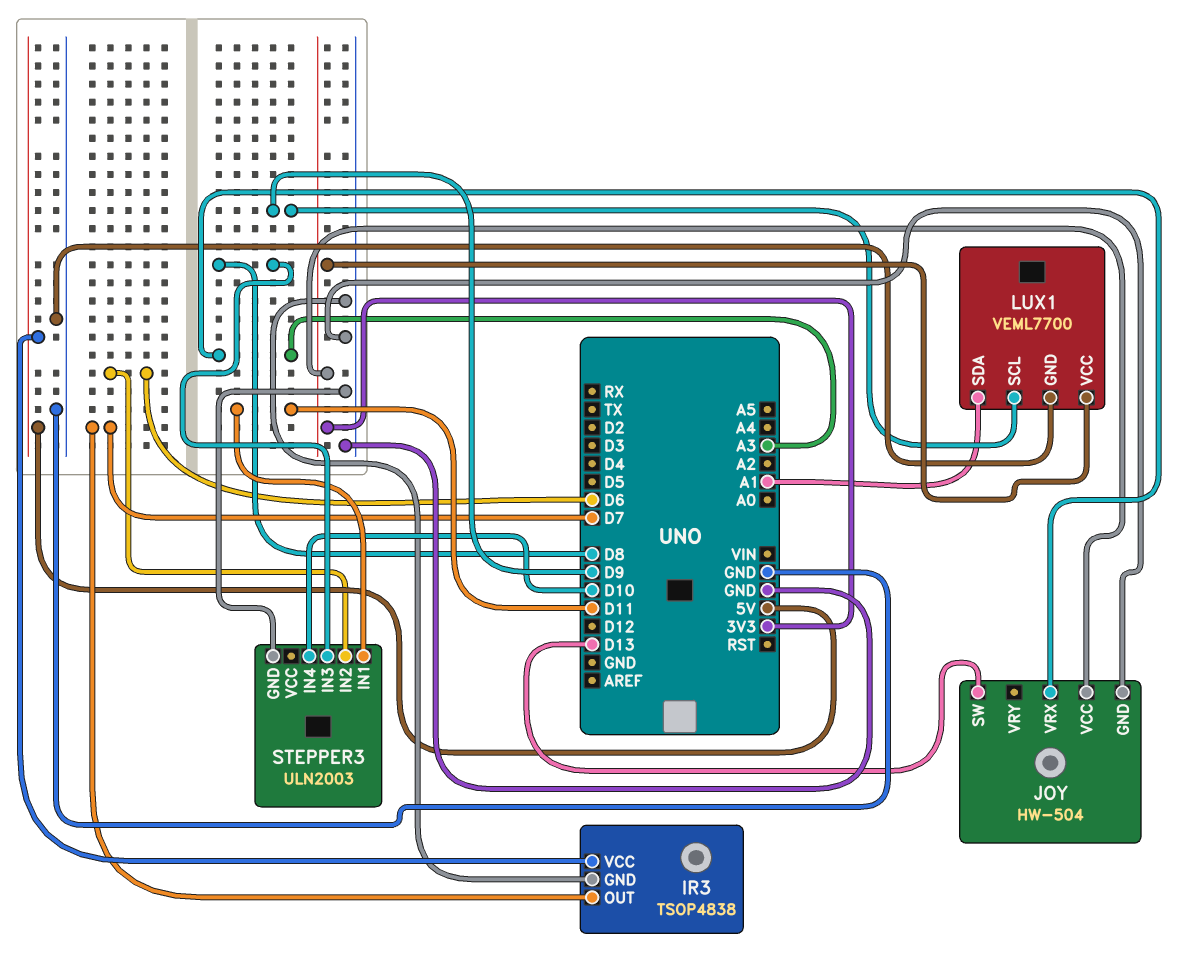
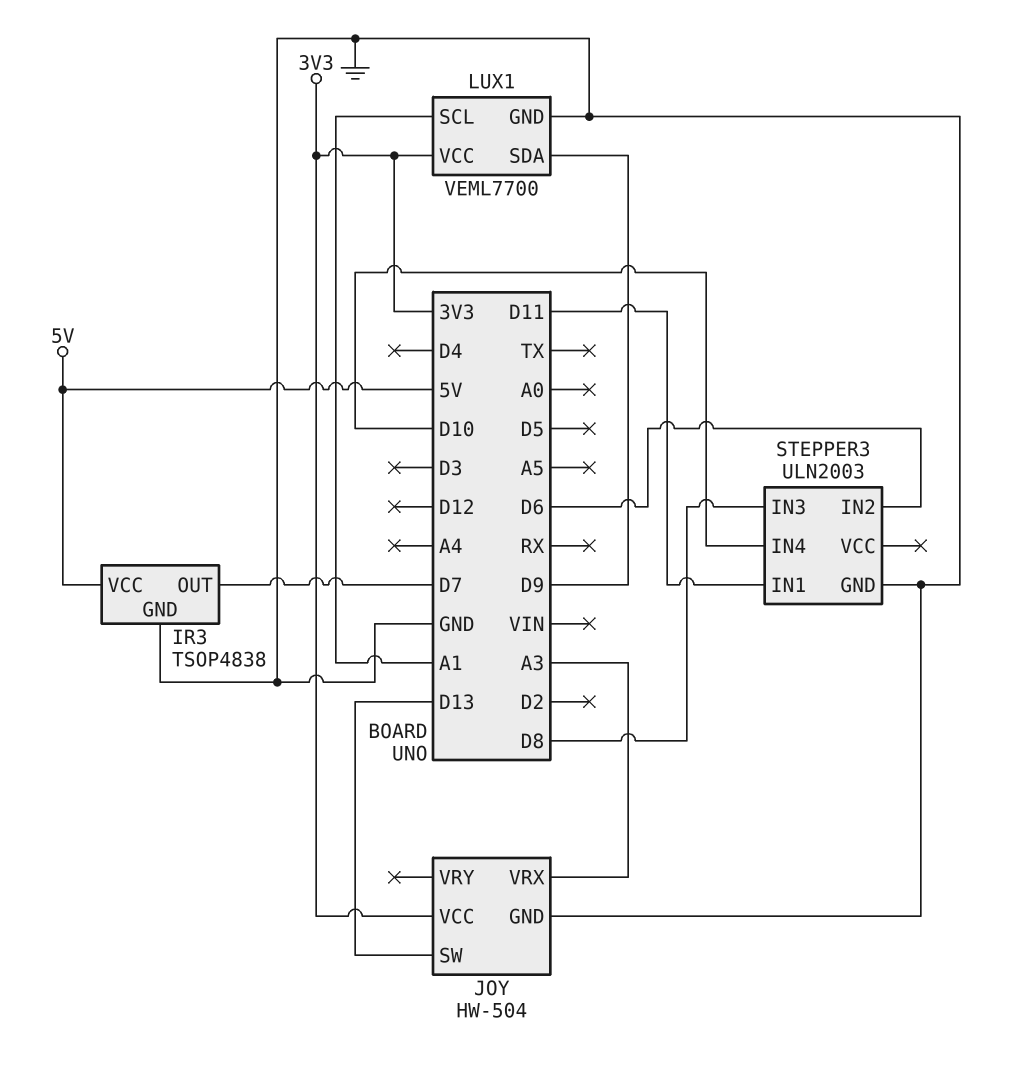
LUX1 pin SCL: D9 -> A1
LUX1 pin SDA: A1 -> D9

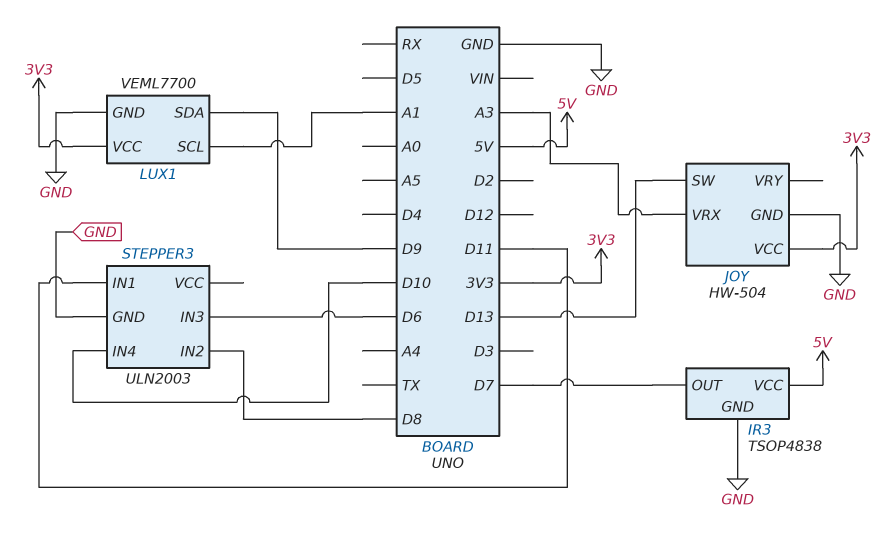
STEPPER3 pin IN2: D6 -> D8
STEPPER3 pin IN3: D8 -> D6

